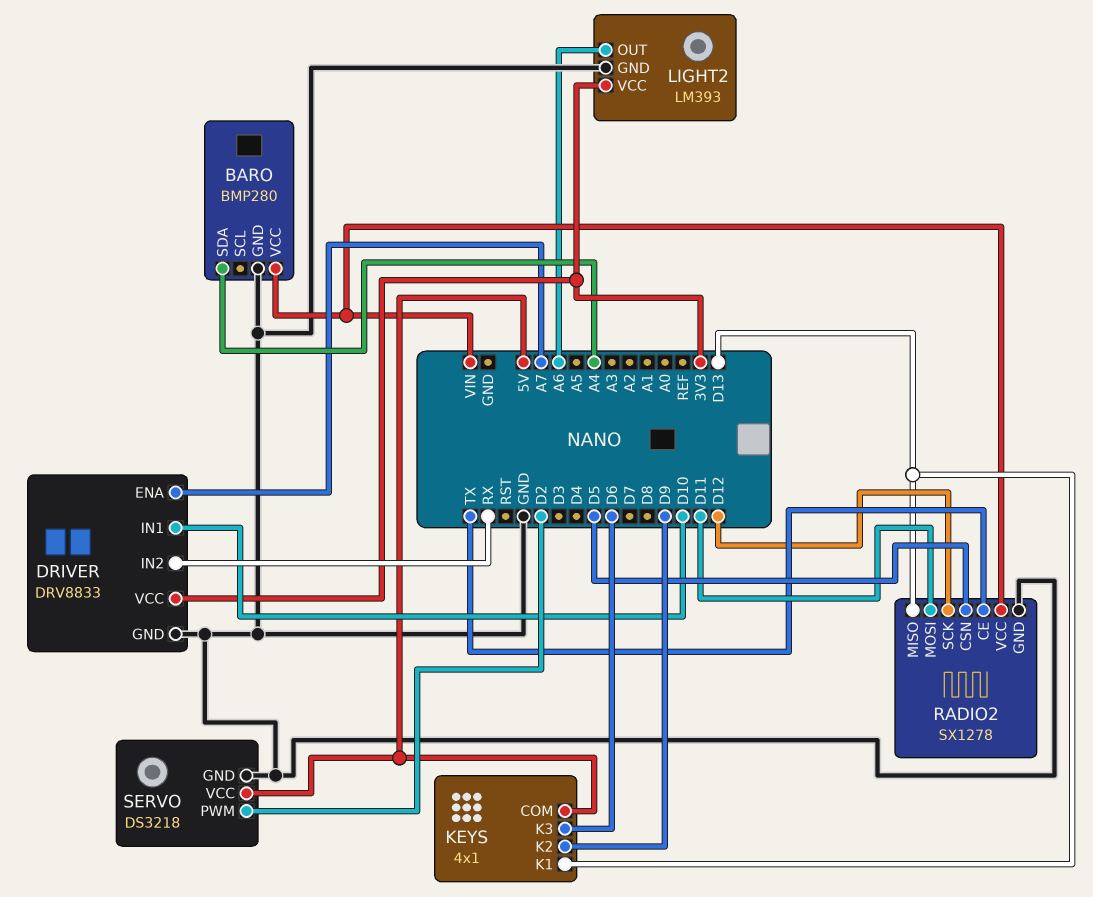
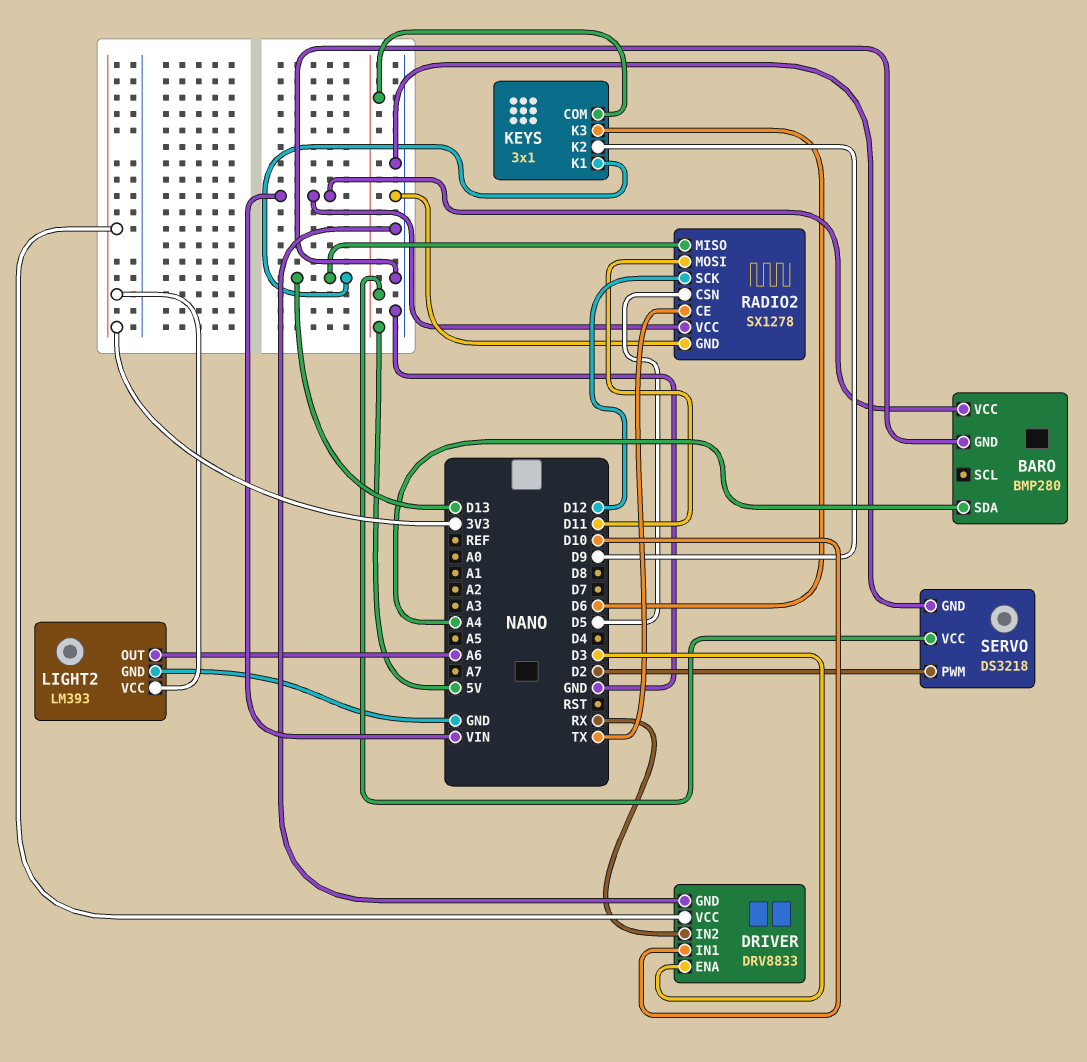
DRIVER pin ENA: A7 -> D3
KEYS: 4x1 -> 3x1

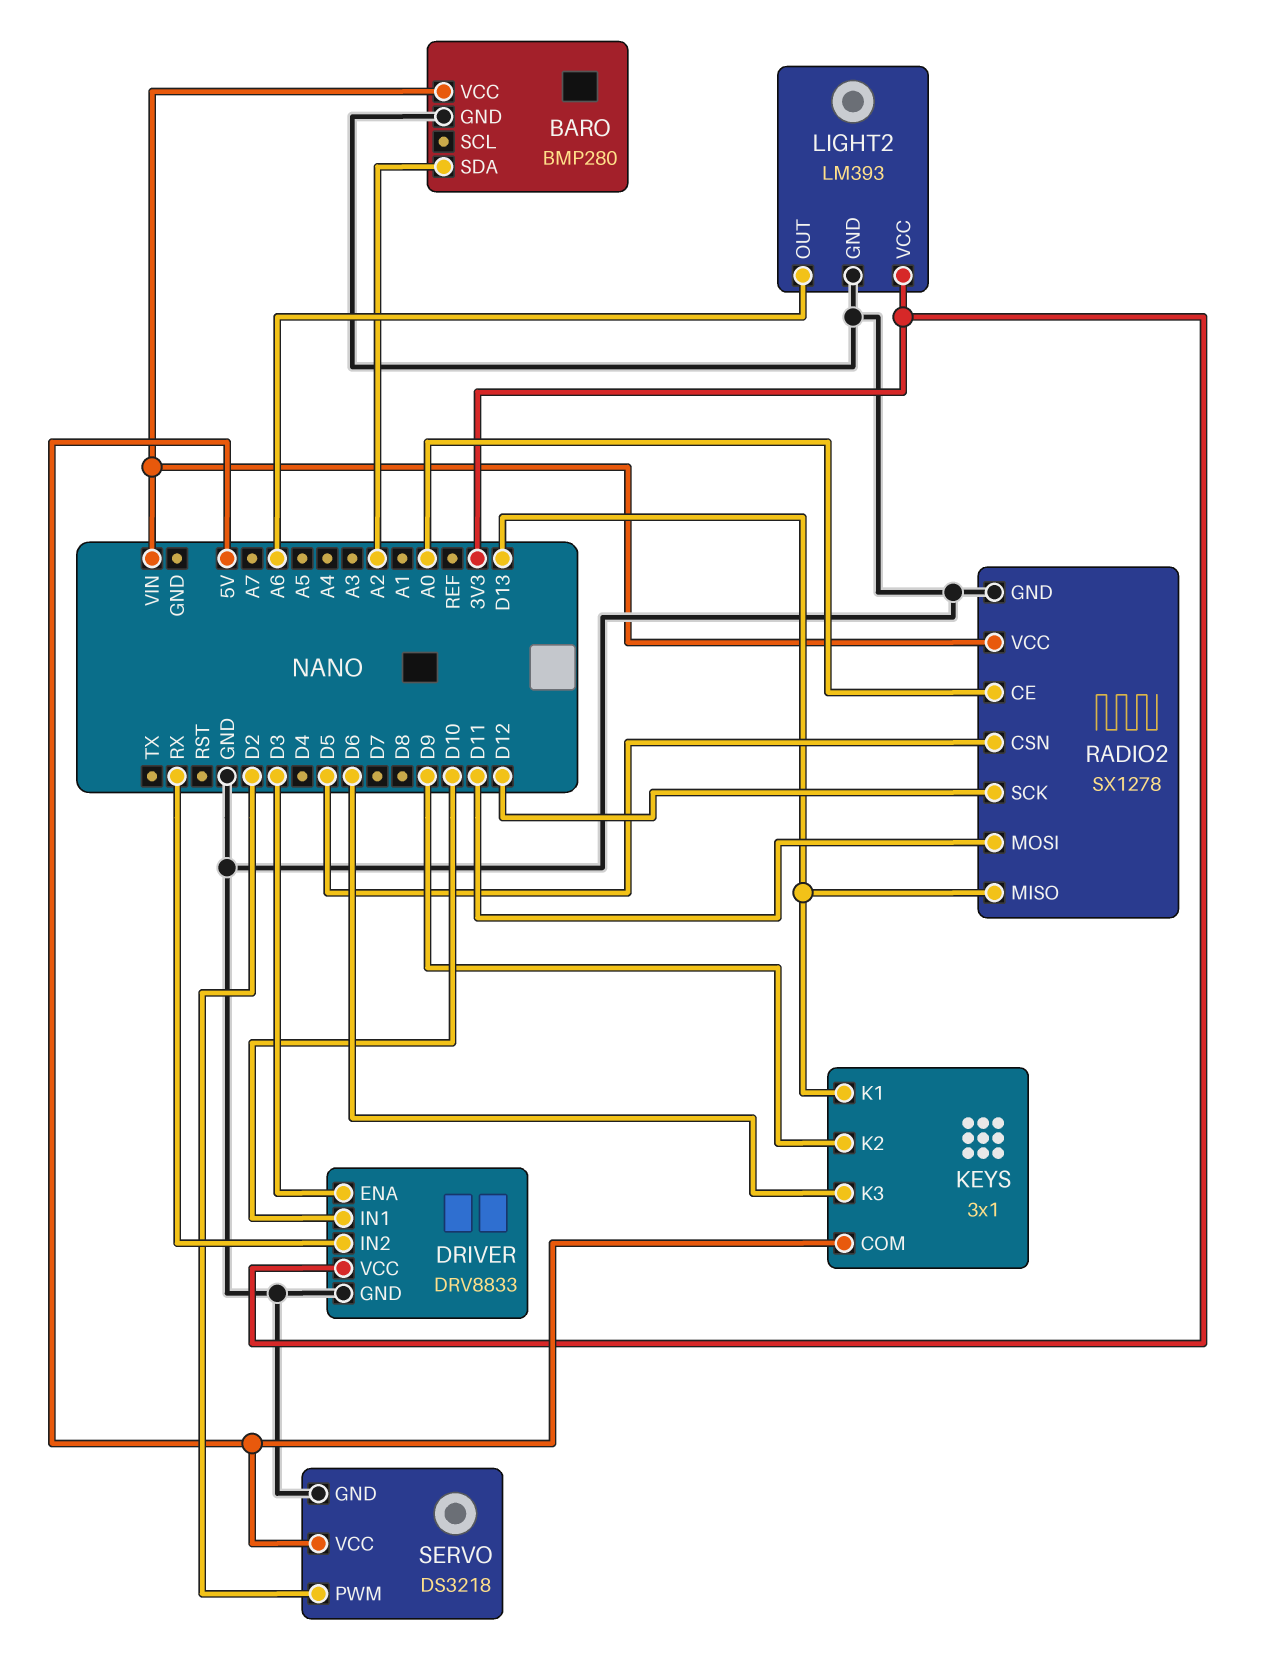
BARO pin SDA: A4 -> A2
RADIO2 pin CE: TX -> A0

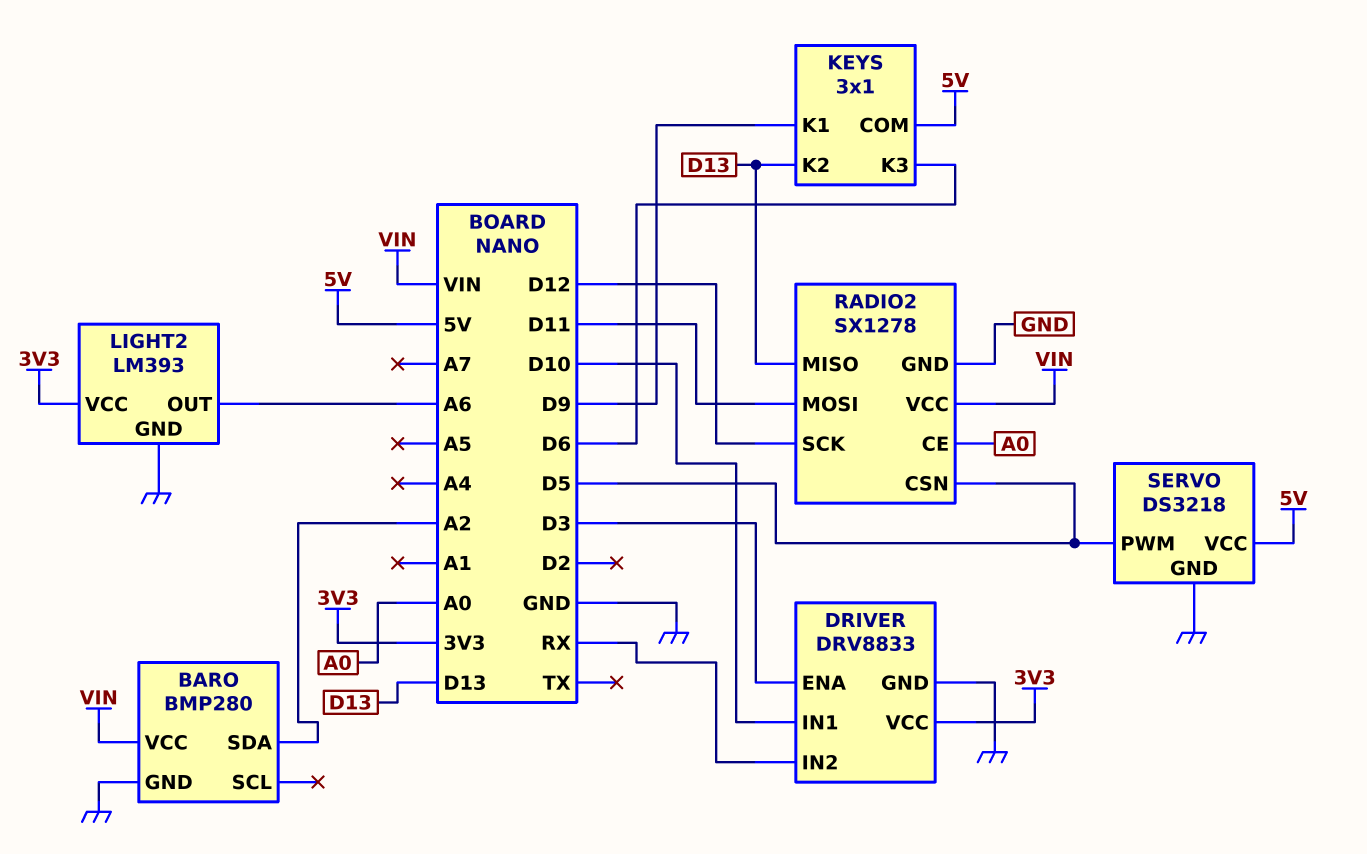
KEYS pin K1: D13 -> D9
KEYS pin K2: D9 -> D13
SERVO pin PWM: D2 -> D5

